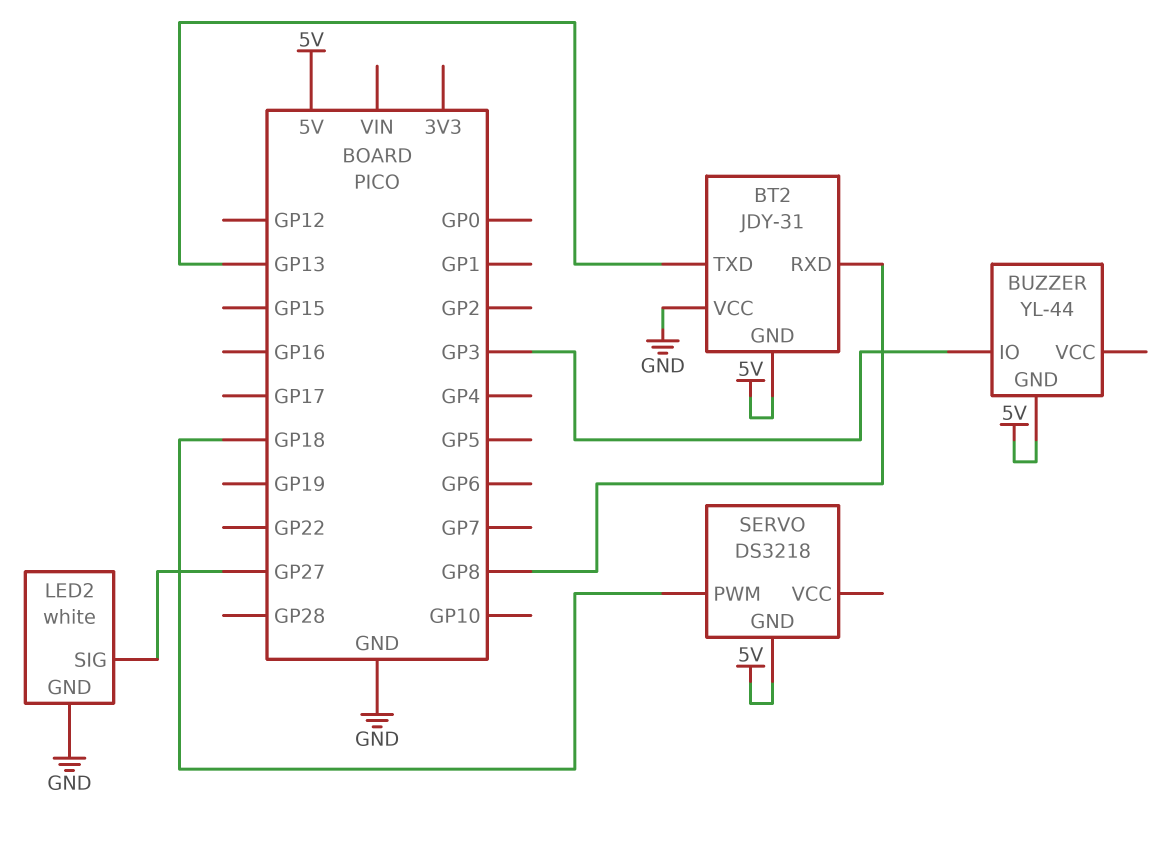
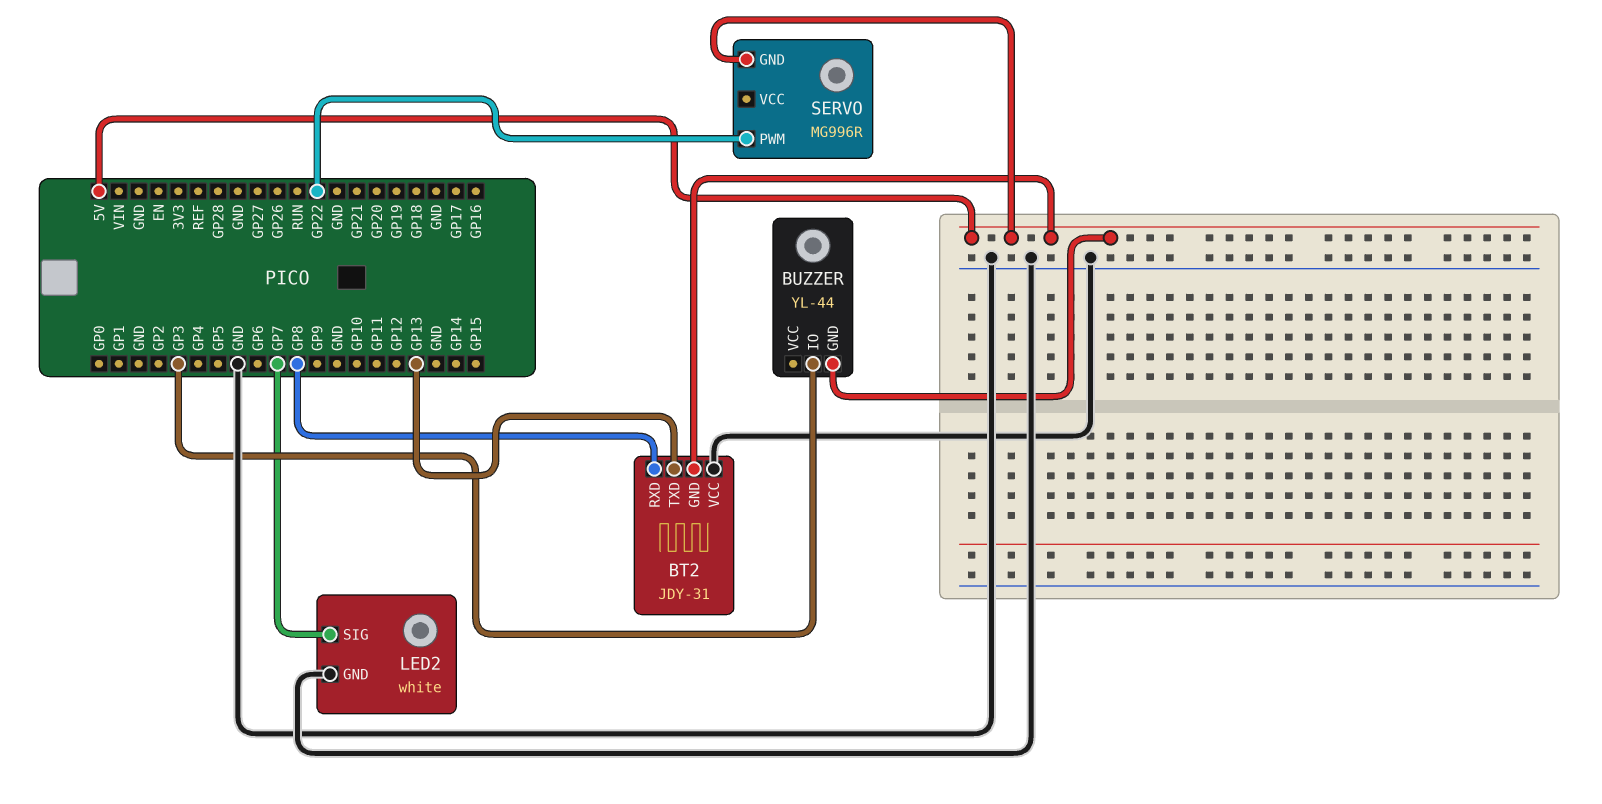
LED2 pin SIG: GP27 -> GP7
SERVO: DS3218 -> MG996R
SERVO pin PWM: GP18 -> GP22

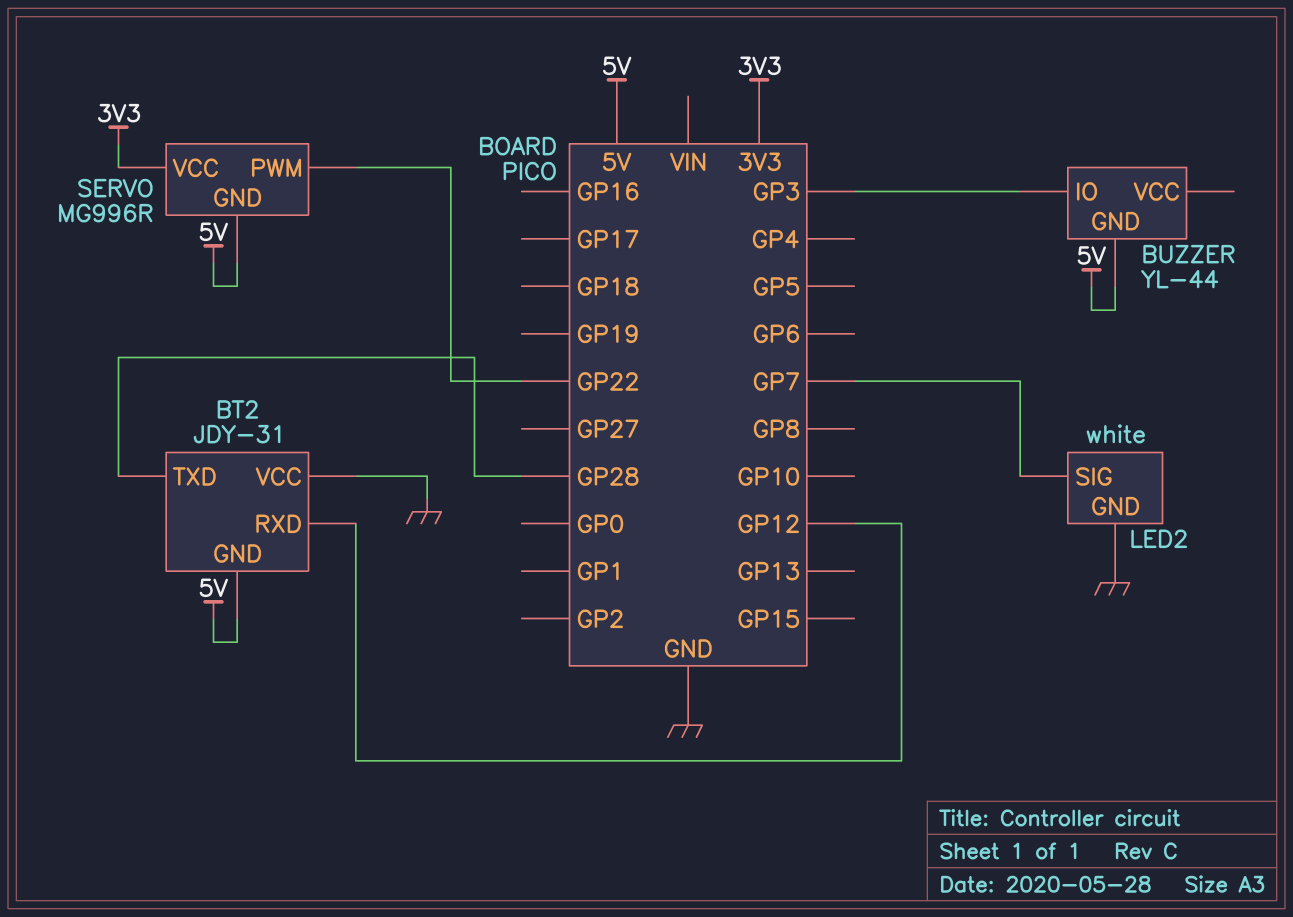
BT2 pin RXD: GP8 -> GP12
BT2 pin TXD: GP13 -> GP28
SERVO pin VCC: none -> 3V3

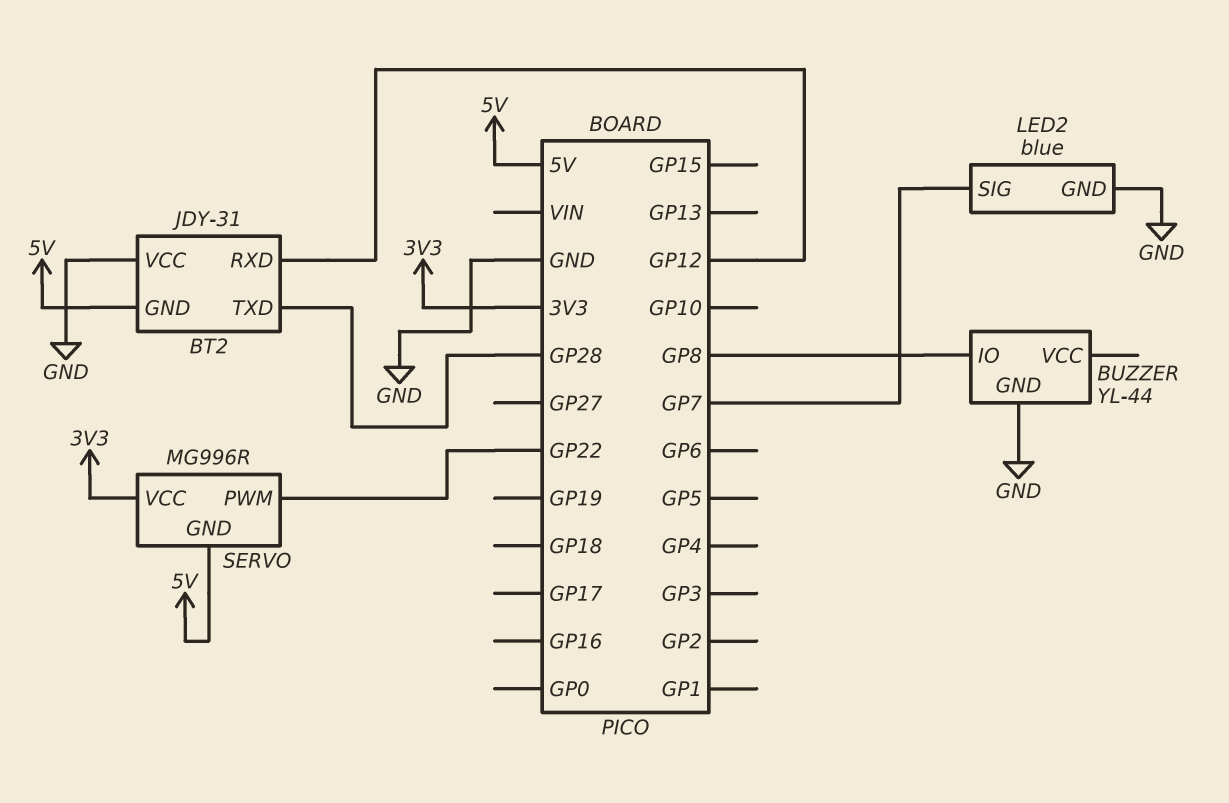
BUZZER pin GND: 5V -> GND
BUZZER pin IO: GP3 -> GP8
LED2: white -> blue

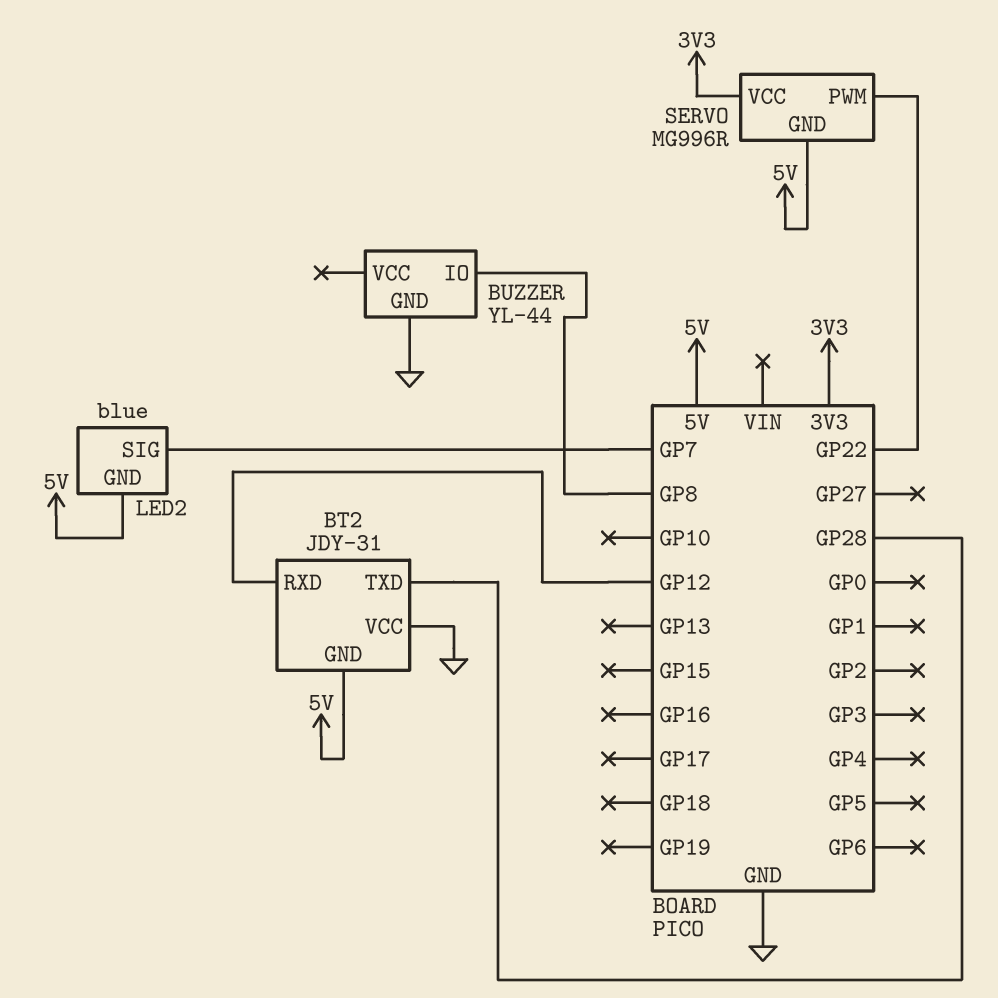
LED2 pin GND: GND -> 5V

